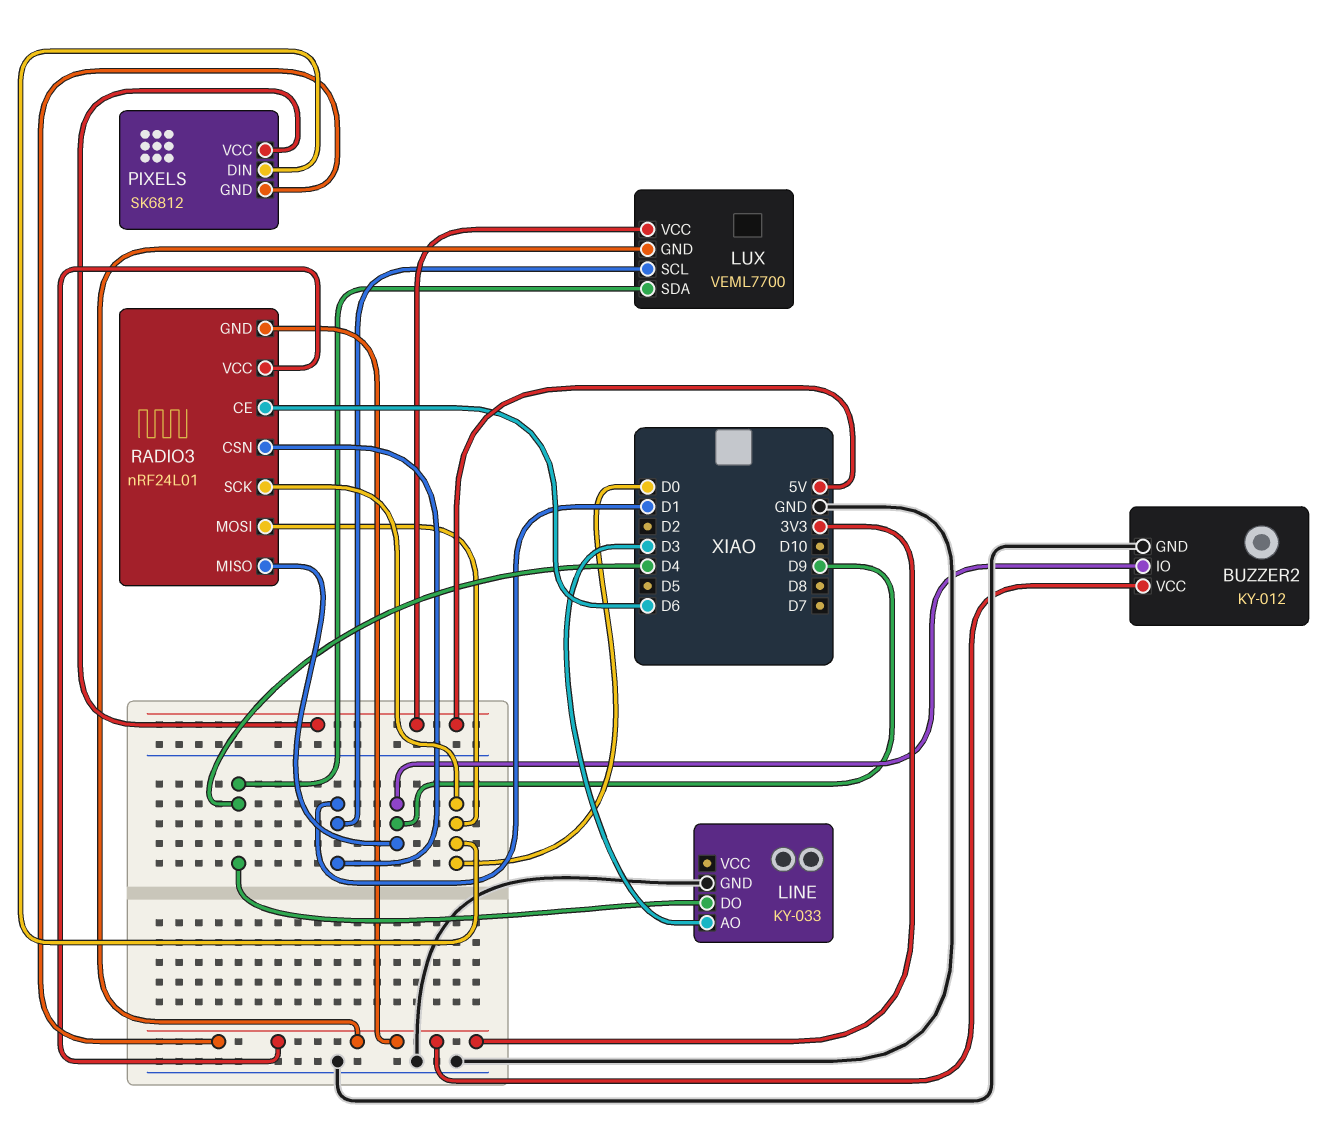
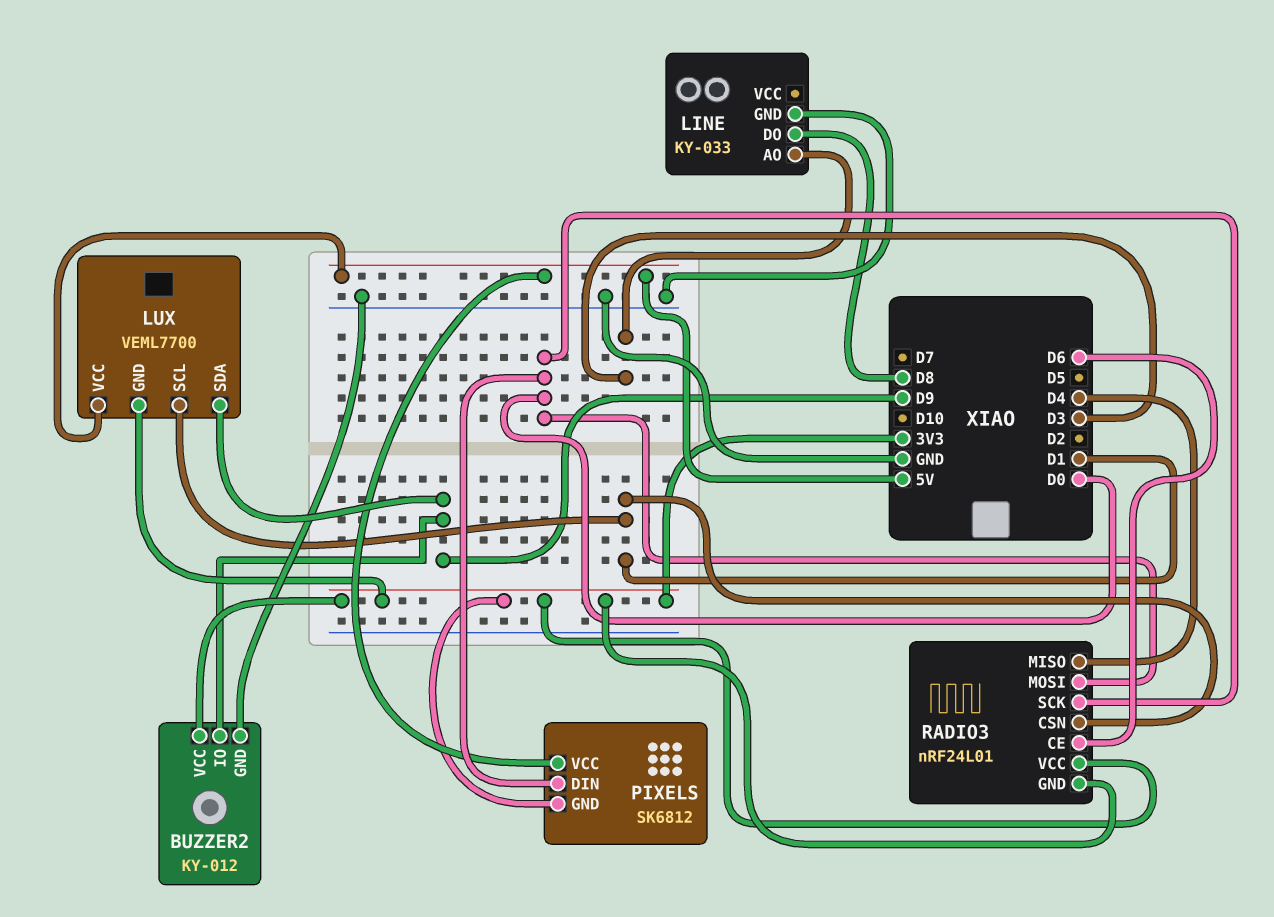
LINE pin DO: D4 -> D8
LUX pin SDA: D4 -> D9
RADIO3 pin MISO: D9 -> D4

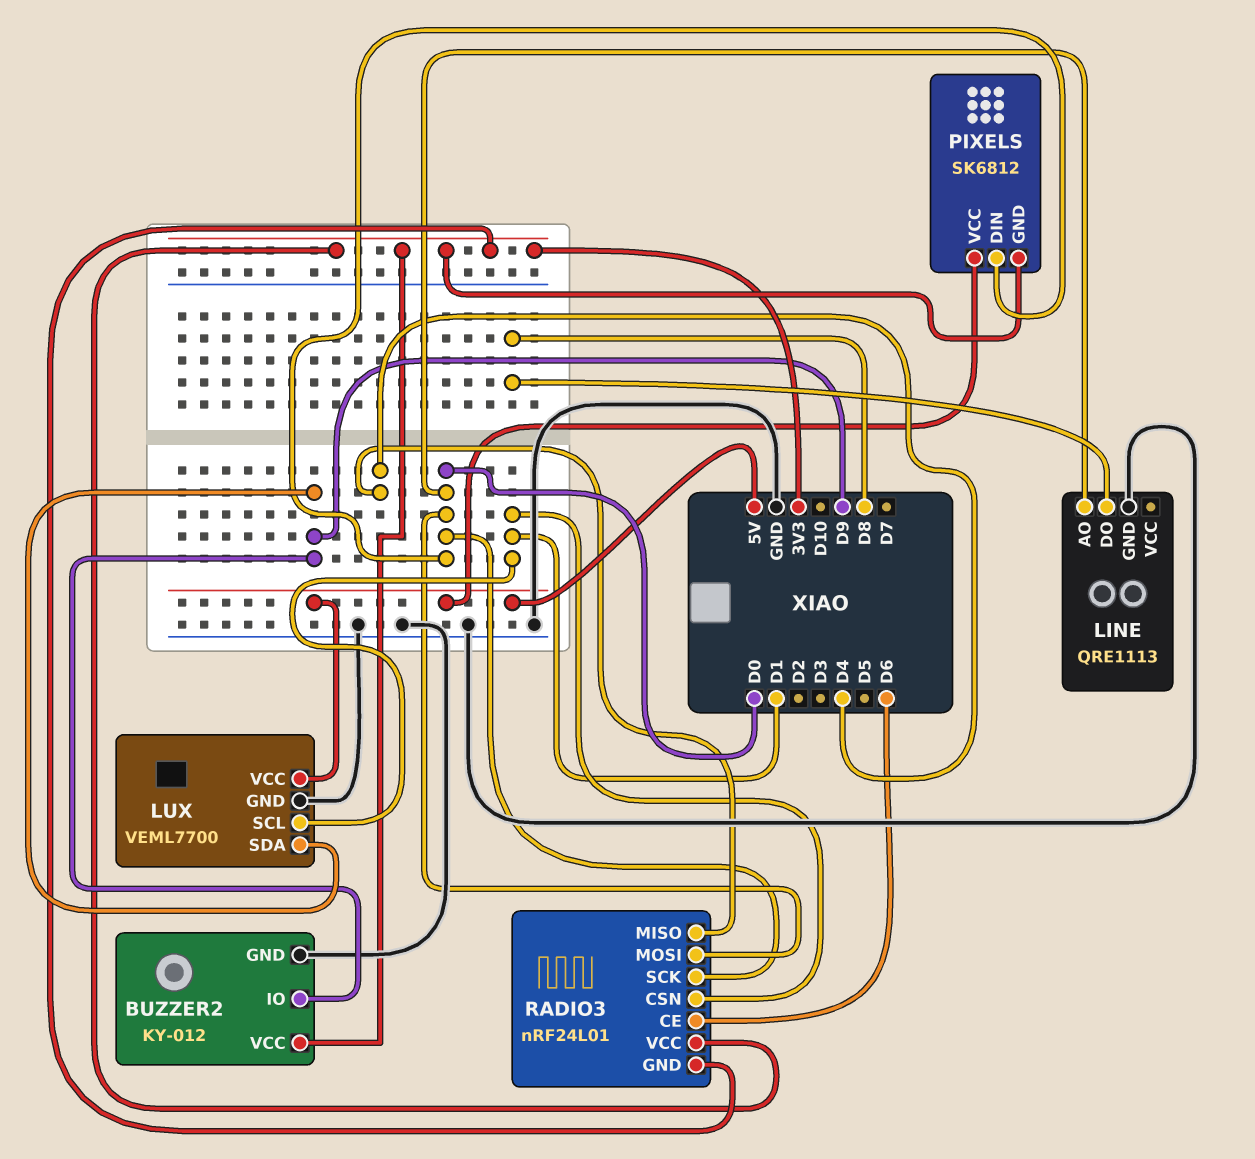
LINE: KY-033 -> QRE1113
LINE pin AO: D3 -> D0
LUX pin GND: 3V3 -> GND

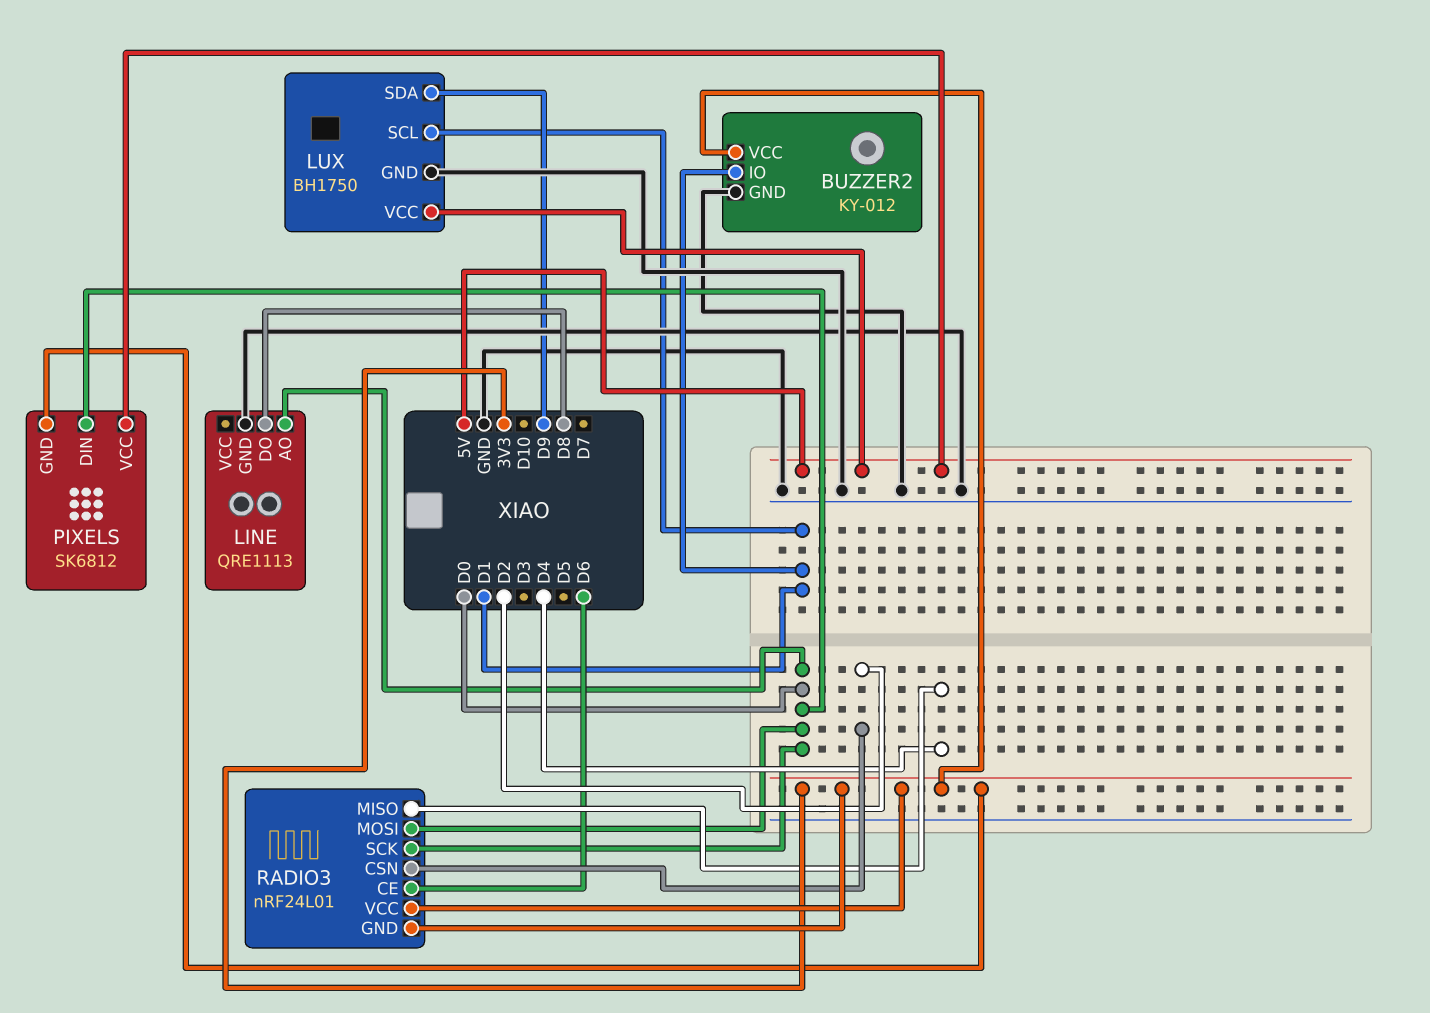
BUZZER2 pin IO: D9 -> D1
LUX: VEML7700 -> BH1750
RADIO3 pin CSN: D1 -> D2

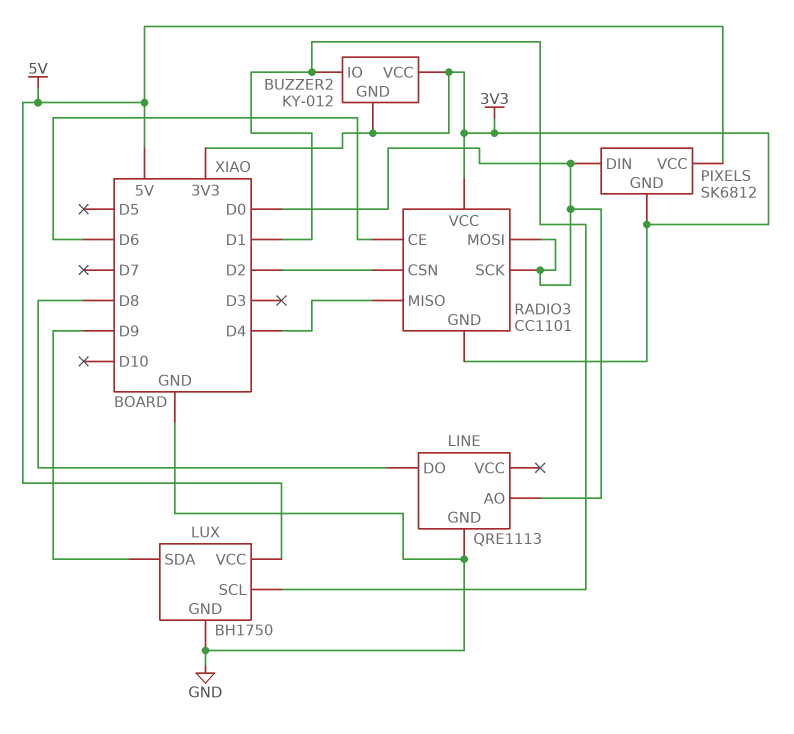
BUZZER2 pin GND: GND -> 3V3
RADIO3: nRF24L01 -> CC1101

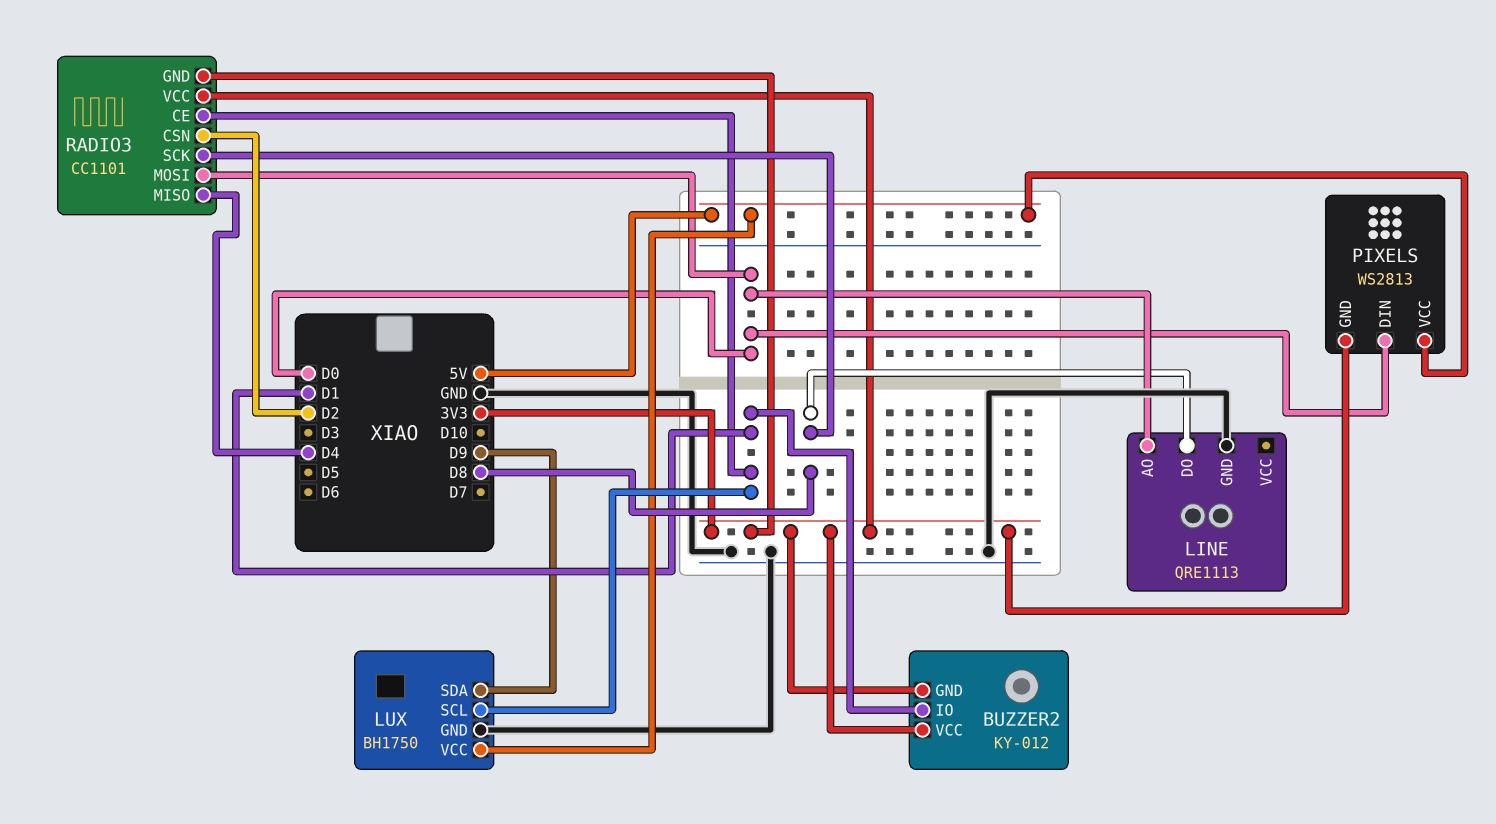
PIXELS: SK6812 -> WS2813
RADIO3 pin CE: D6 -> D1
RADIO3 pin SCK: D0 -> D8

